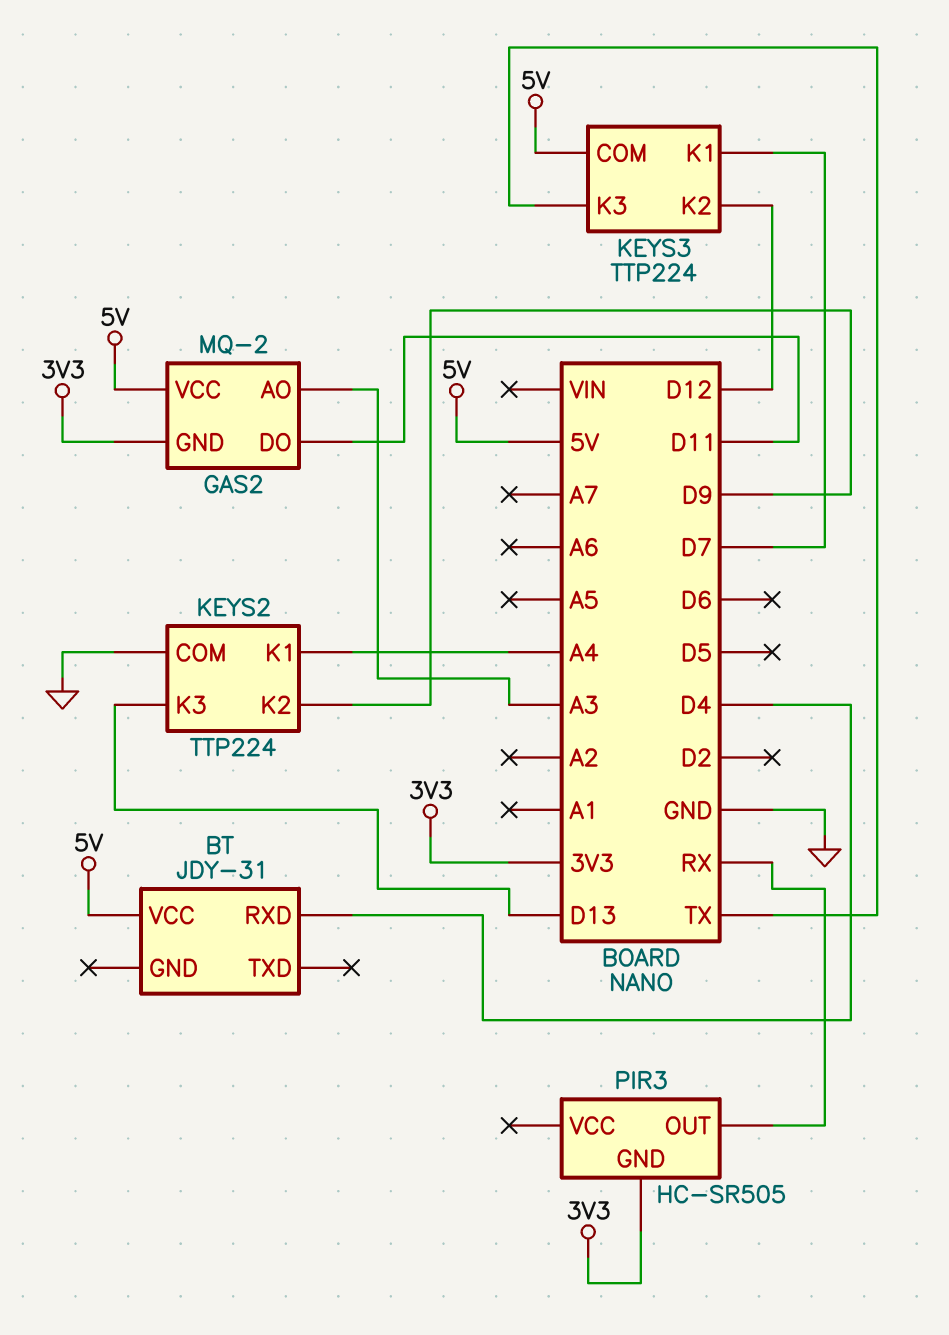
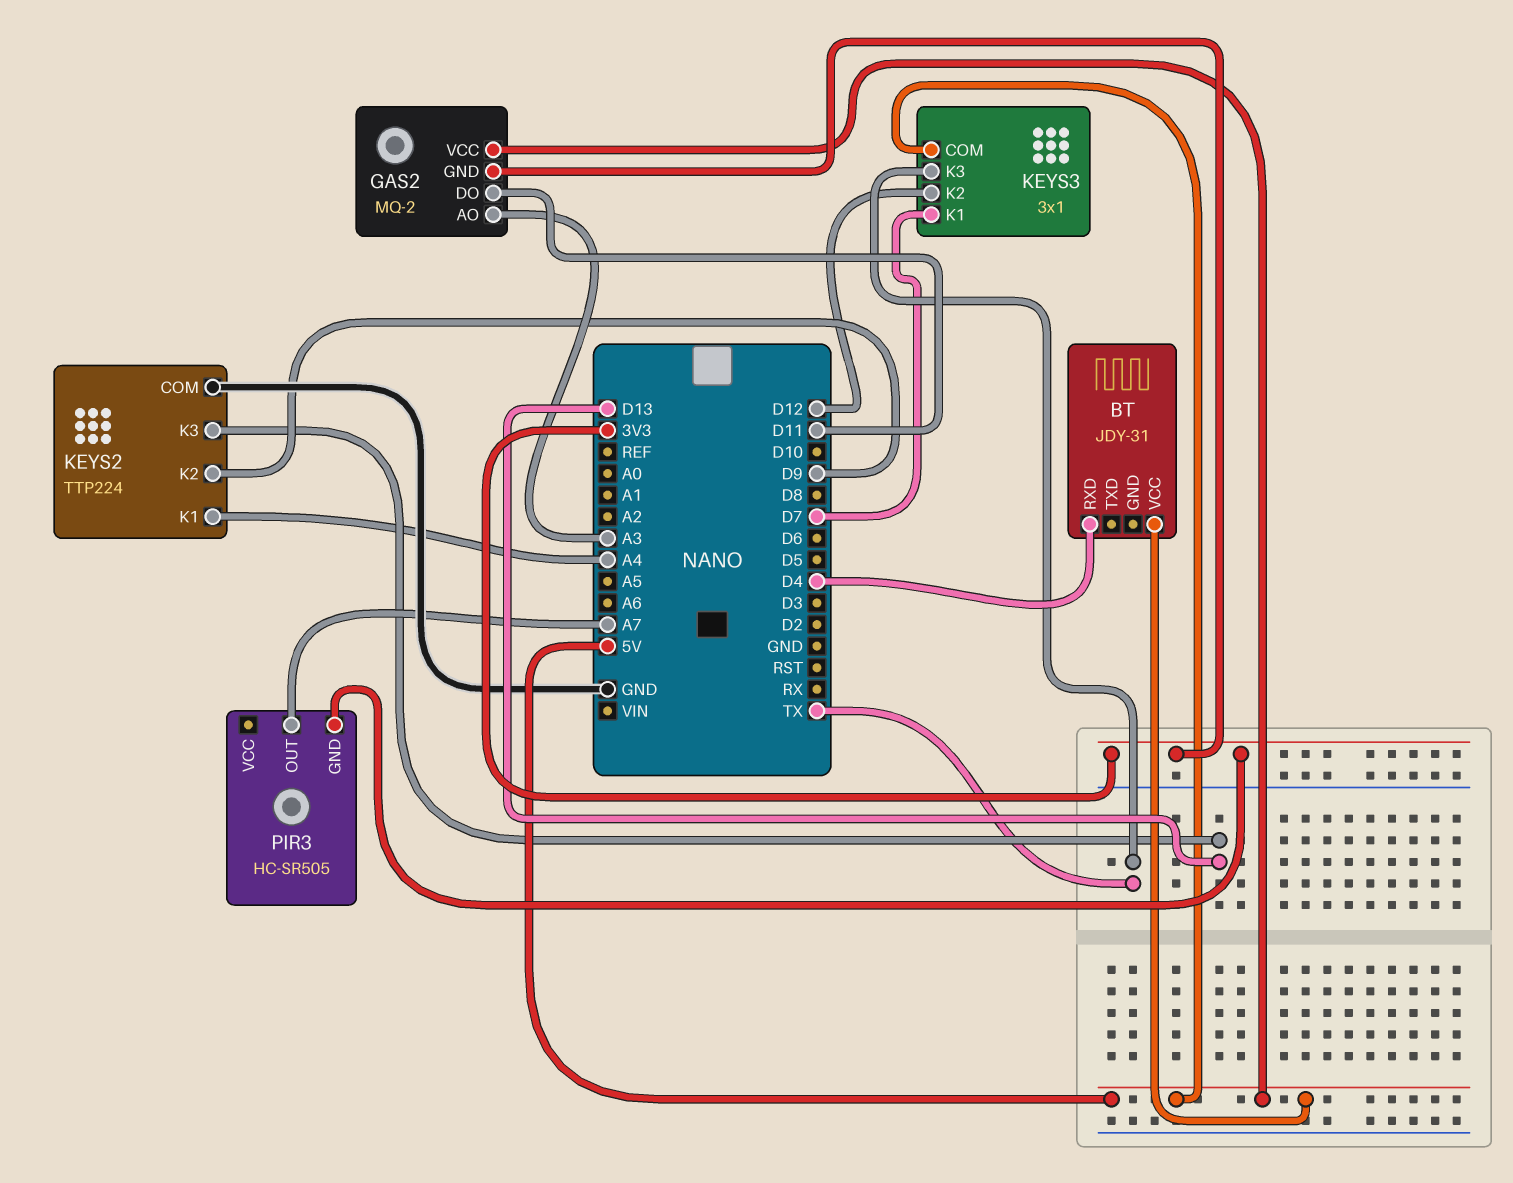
KEYS3: TTP224 -> 3x1
PIR3 pin OUT: RX -> A7

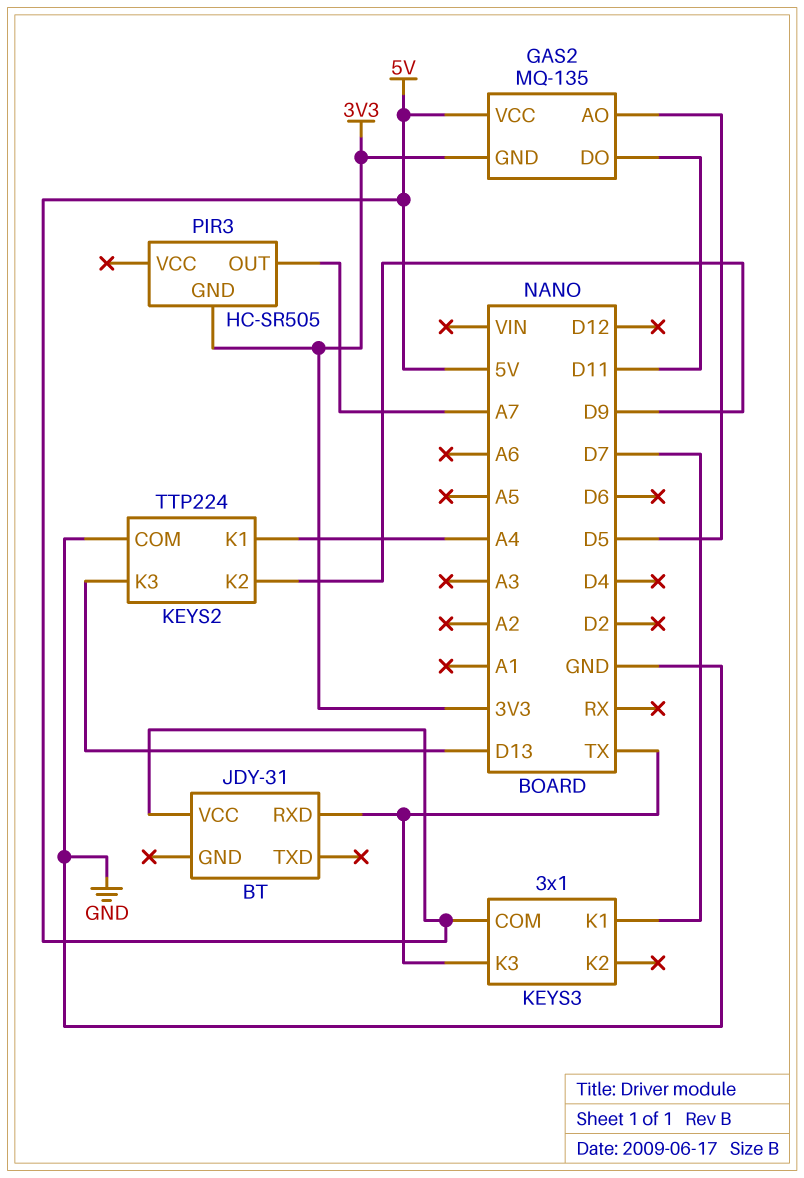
BT pin RXD: D4 -> TX
GAS2: MQ-2 -> MQ-135
GAS2 pin AO: A3 -> D5
KEYS3 pin K2: D12 -> none

